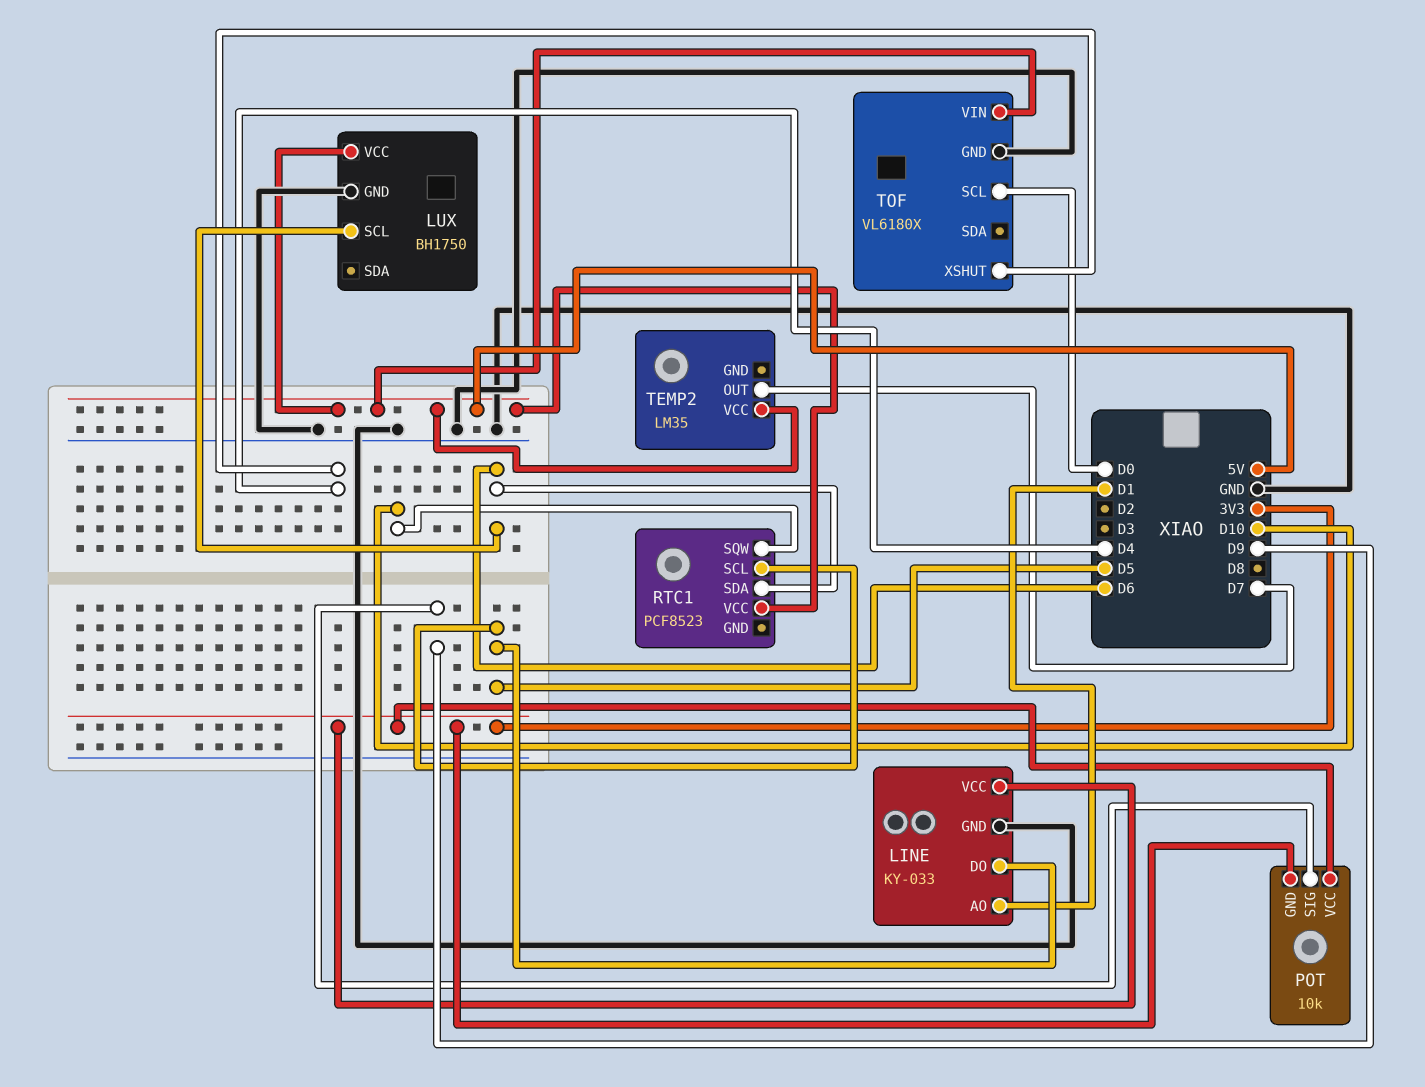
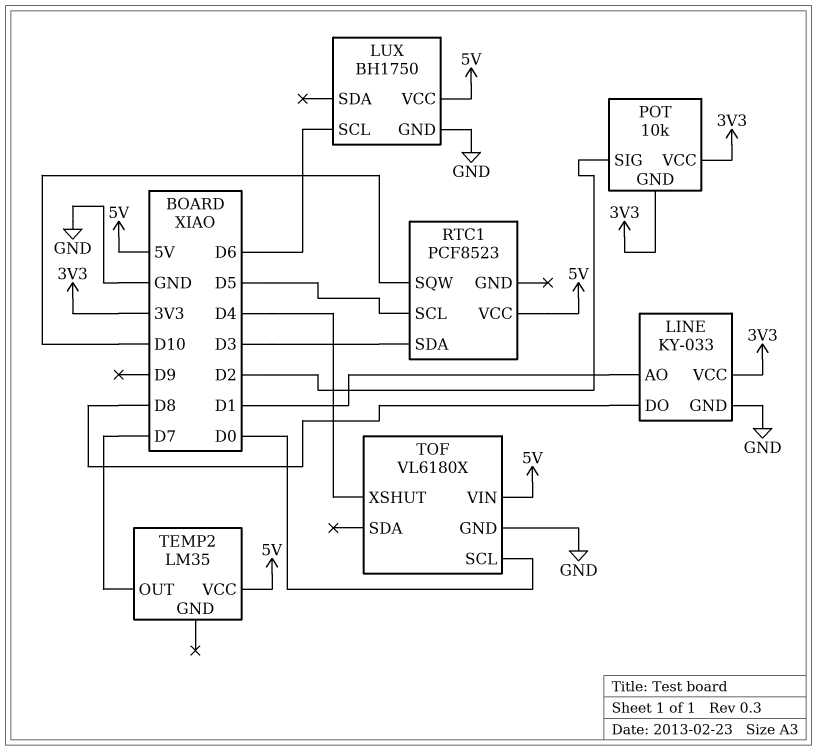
LINE pin DO: D5 -> D8
POT pin SIG: D9 -> D2
RTC1 pin SDA: D6 -> D3

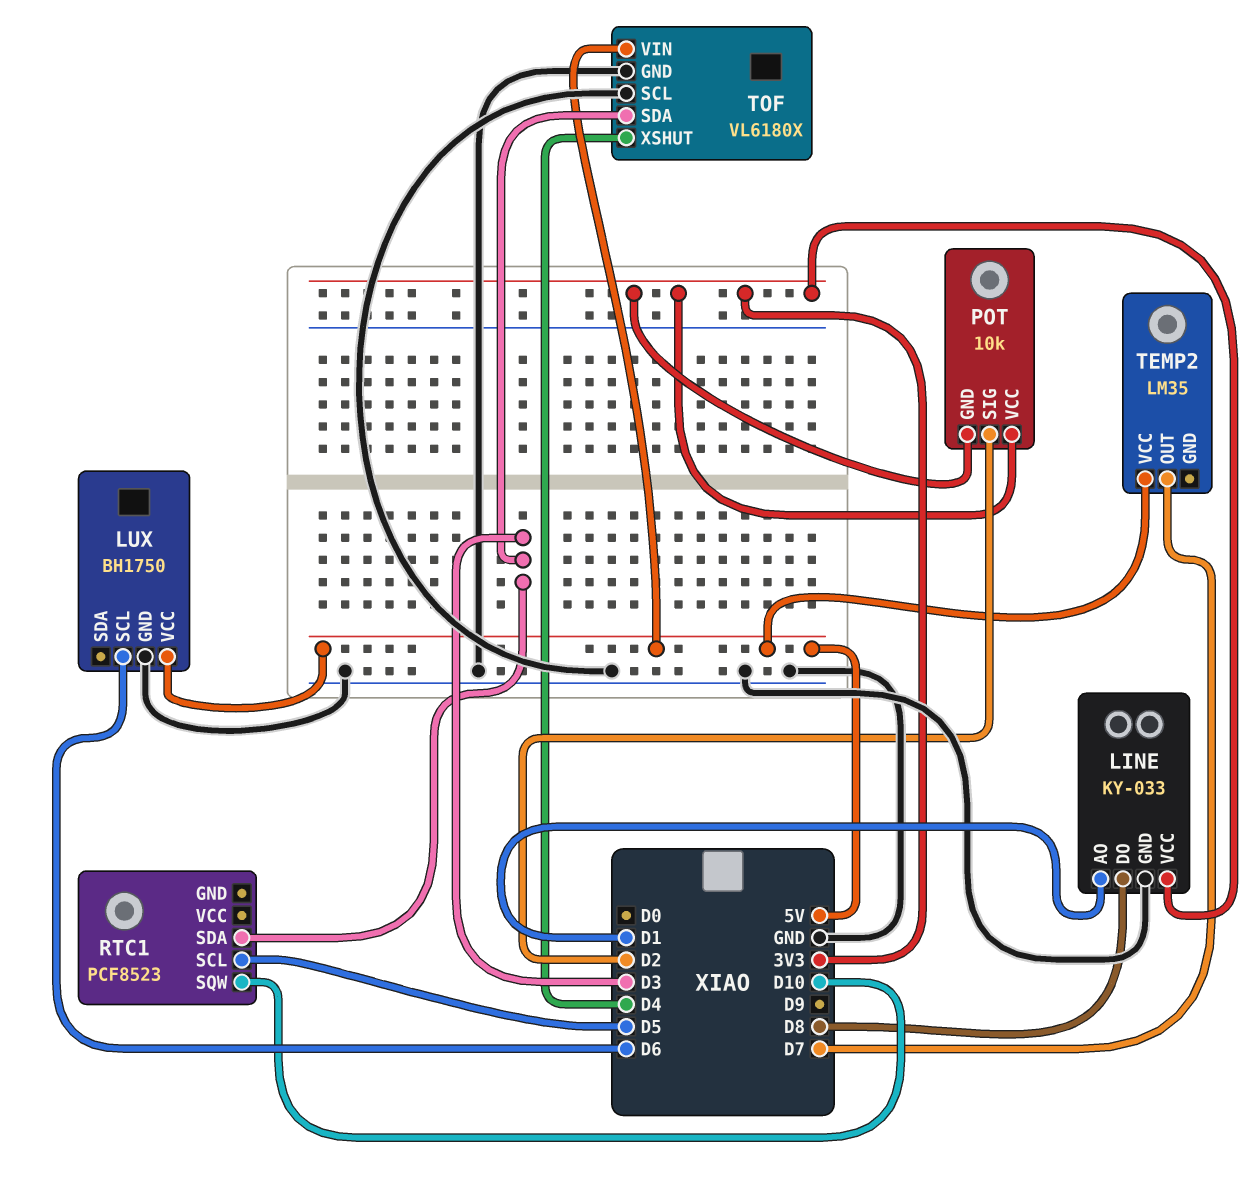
RTC1 pin VCC: 5V -> none
TOF pin SCL: D0 -> GND
TOF pin SDA: none -> D3

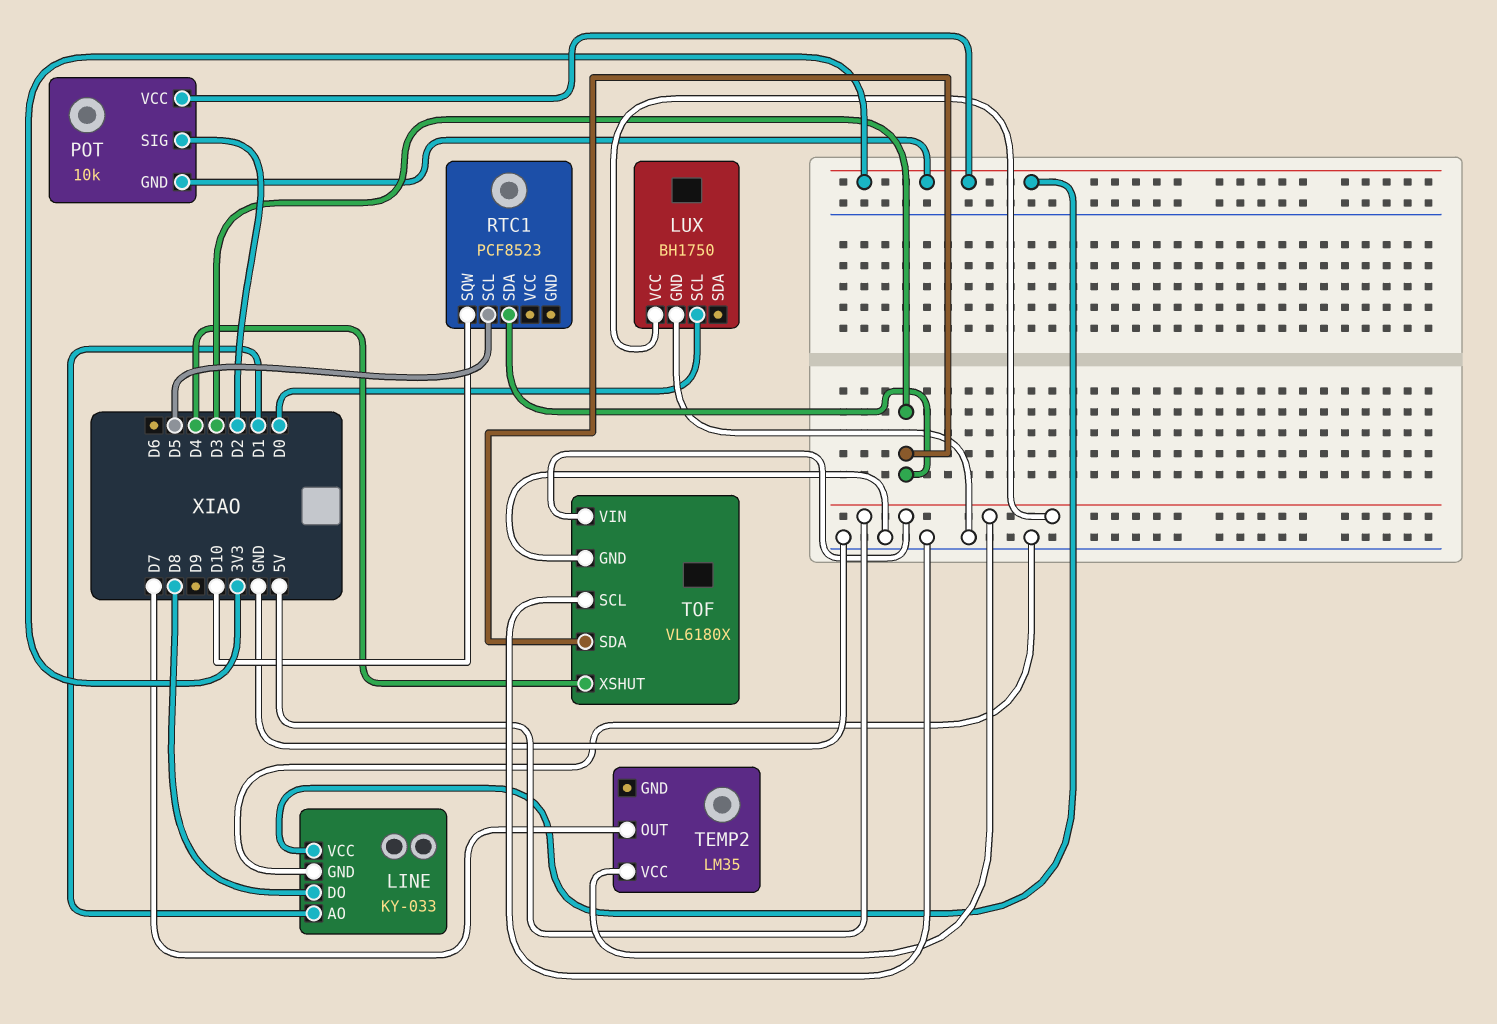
LUX pin SCL: D6 -> D0

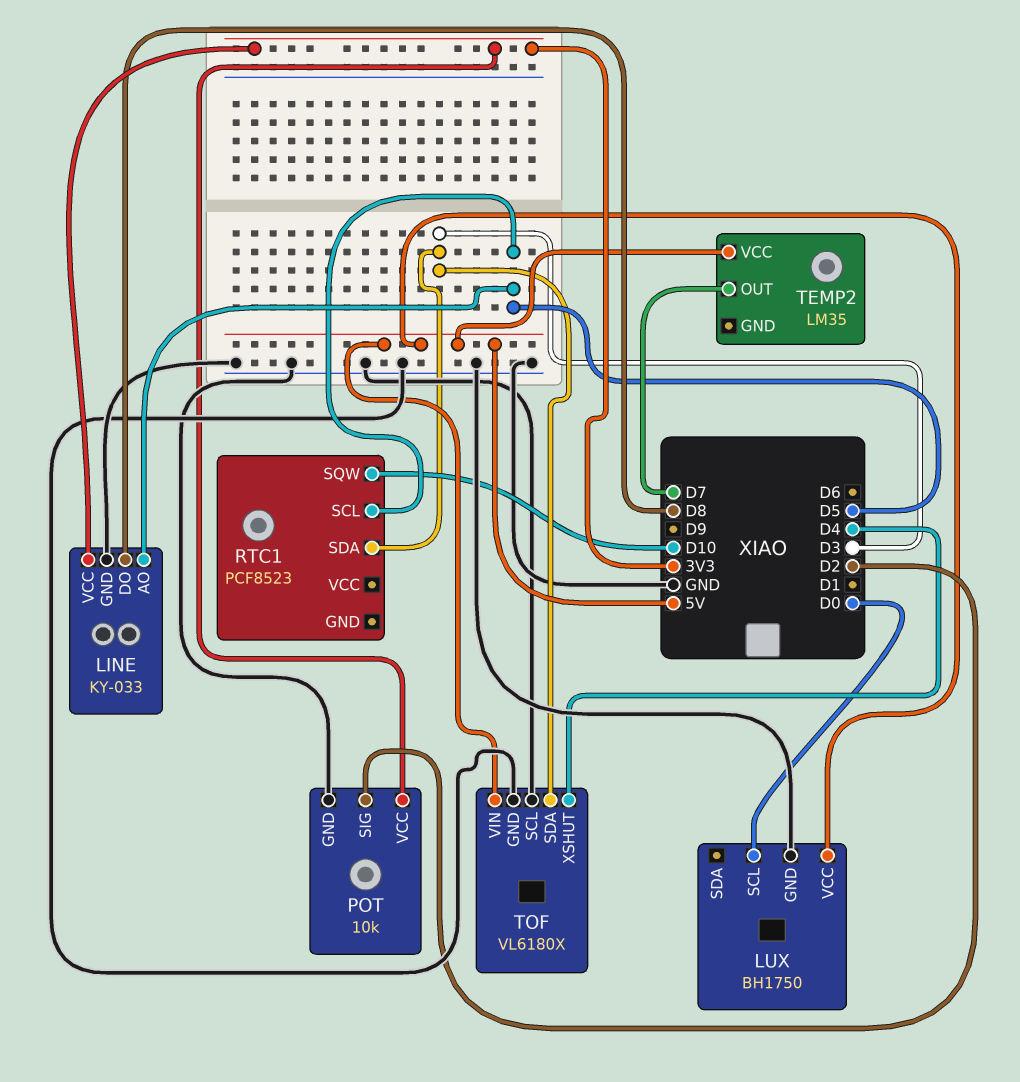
LINE pin AO: D1 -> D5
POT pin GND: 3V3 -> GND

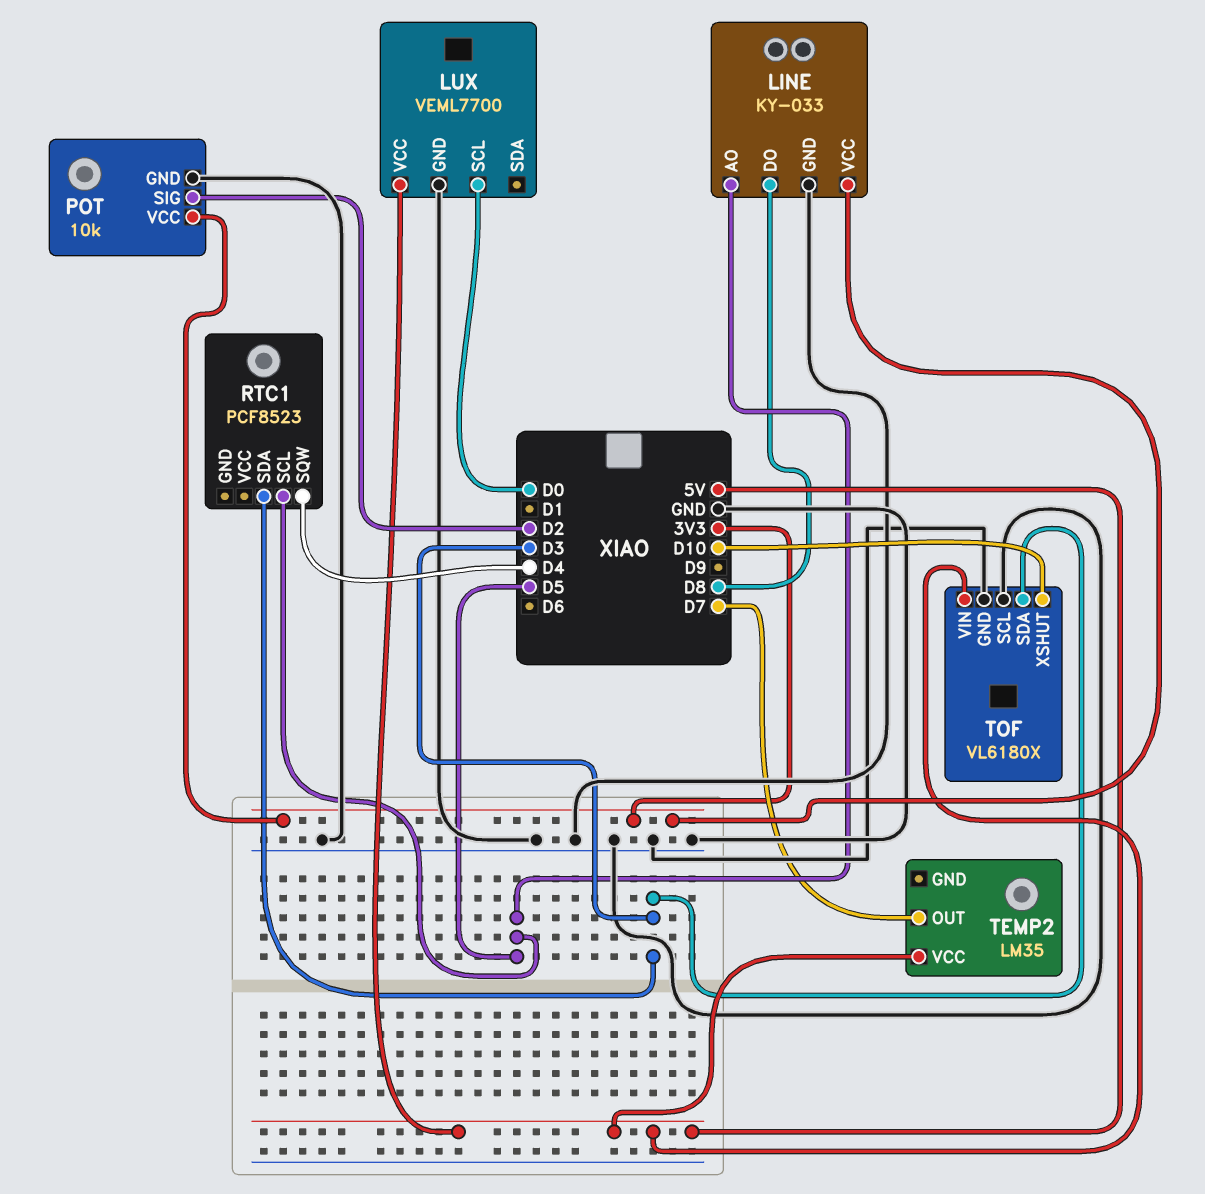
LUX: BH1750 -> VEML7700
RTC1 pin SQW: D10 -> D4
TOF pin XSHUT: D4 -> D10

